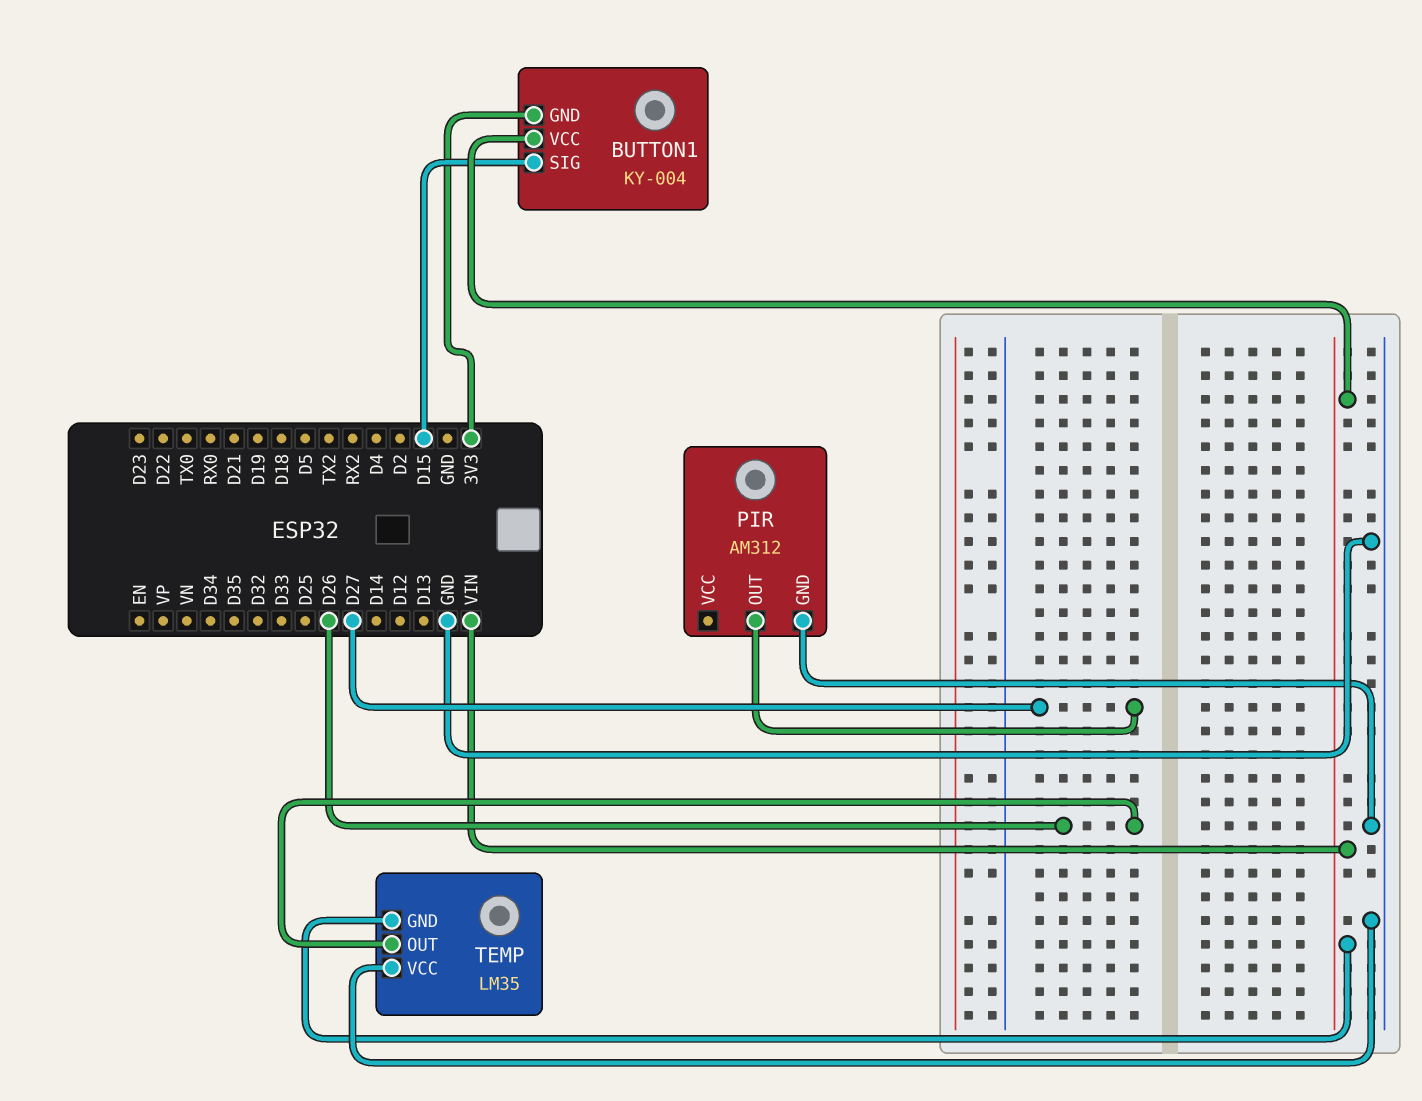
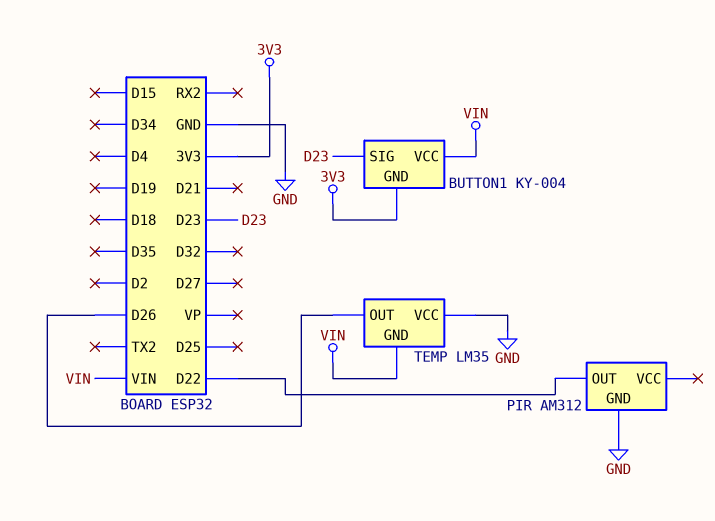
BUTTON1 pin SIG: D15 -> D23
PIR pin OUT: D27 -> D22

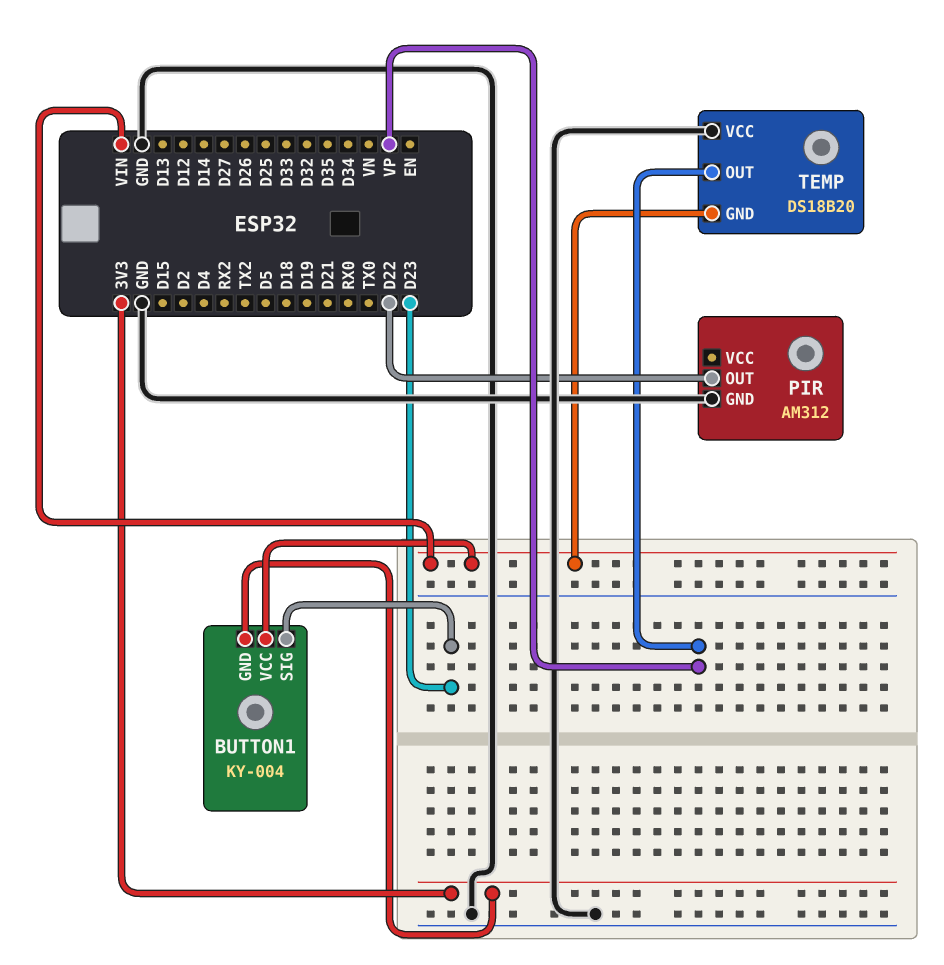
TEMP: LM35 -> DS18B20
TEMP pin OUT: D26 -> VP

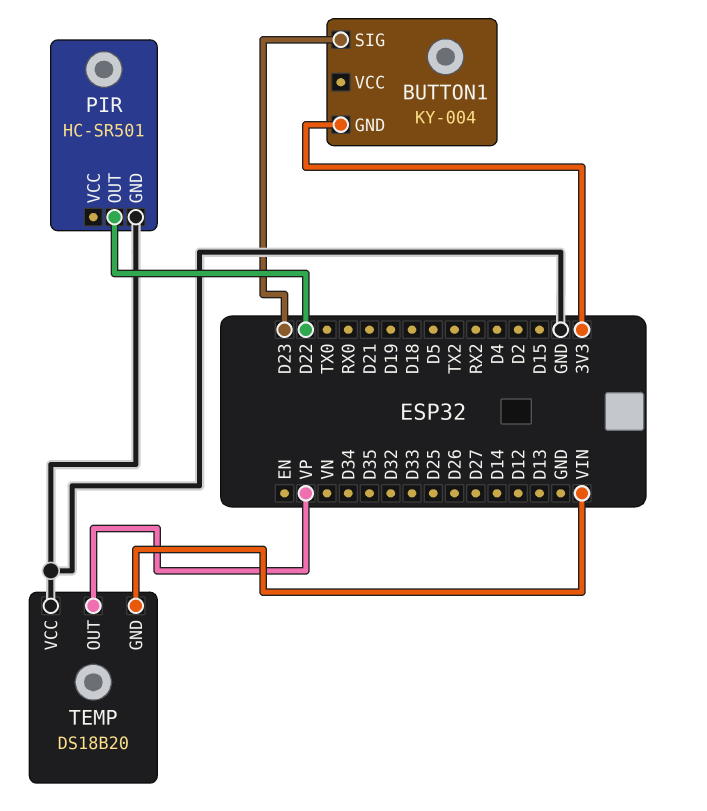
BUTTON1 pin VCC: VIN -> none
PIR: AM312 -> HC-SR501

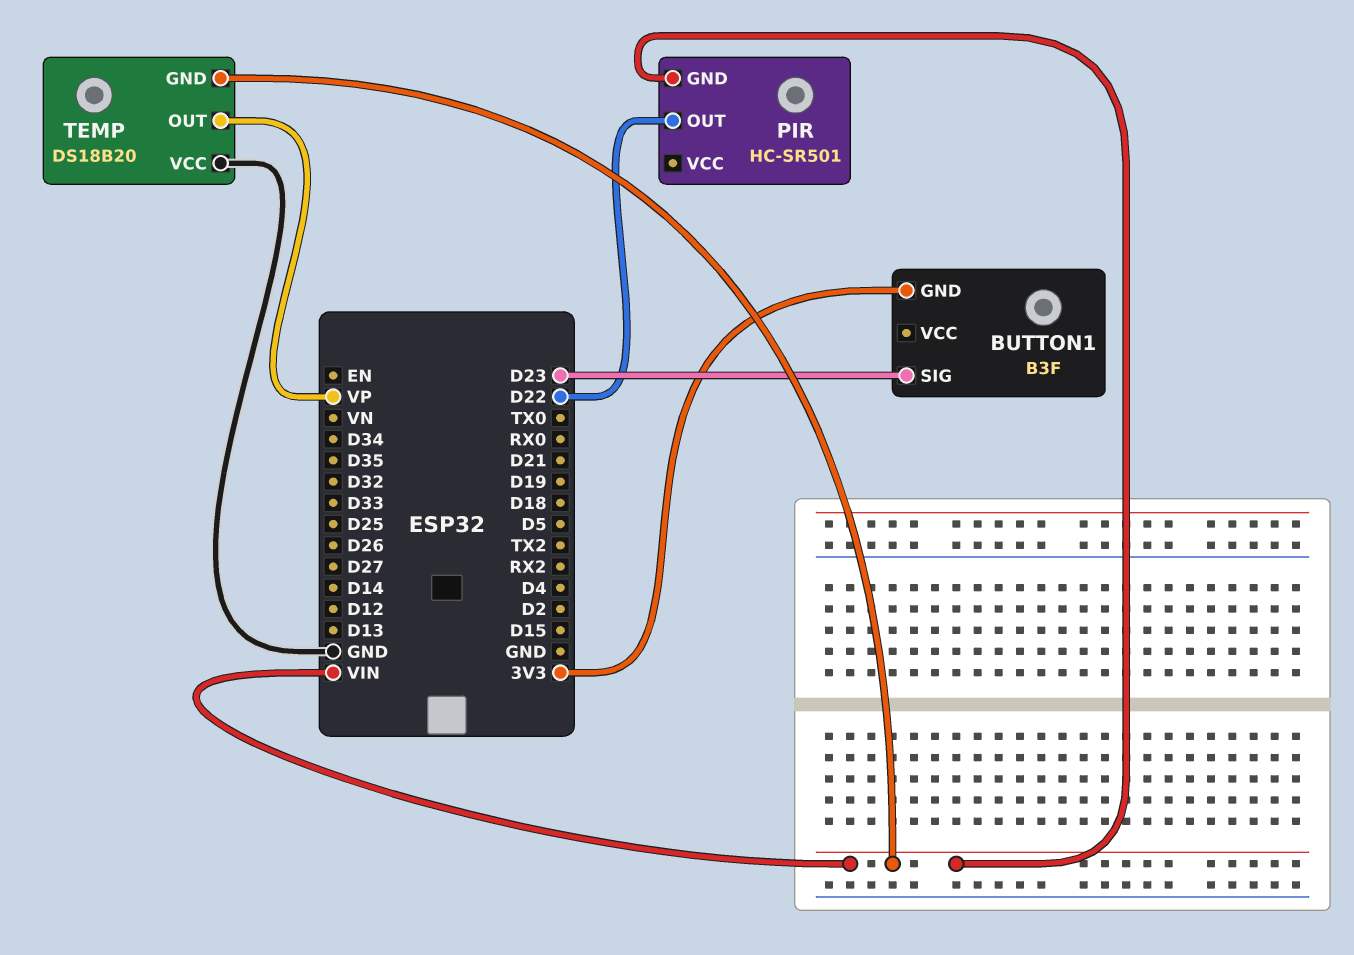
BUTTON1: KY-004 -> B3F
PIR pin GND: GND -> VIN

